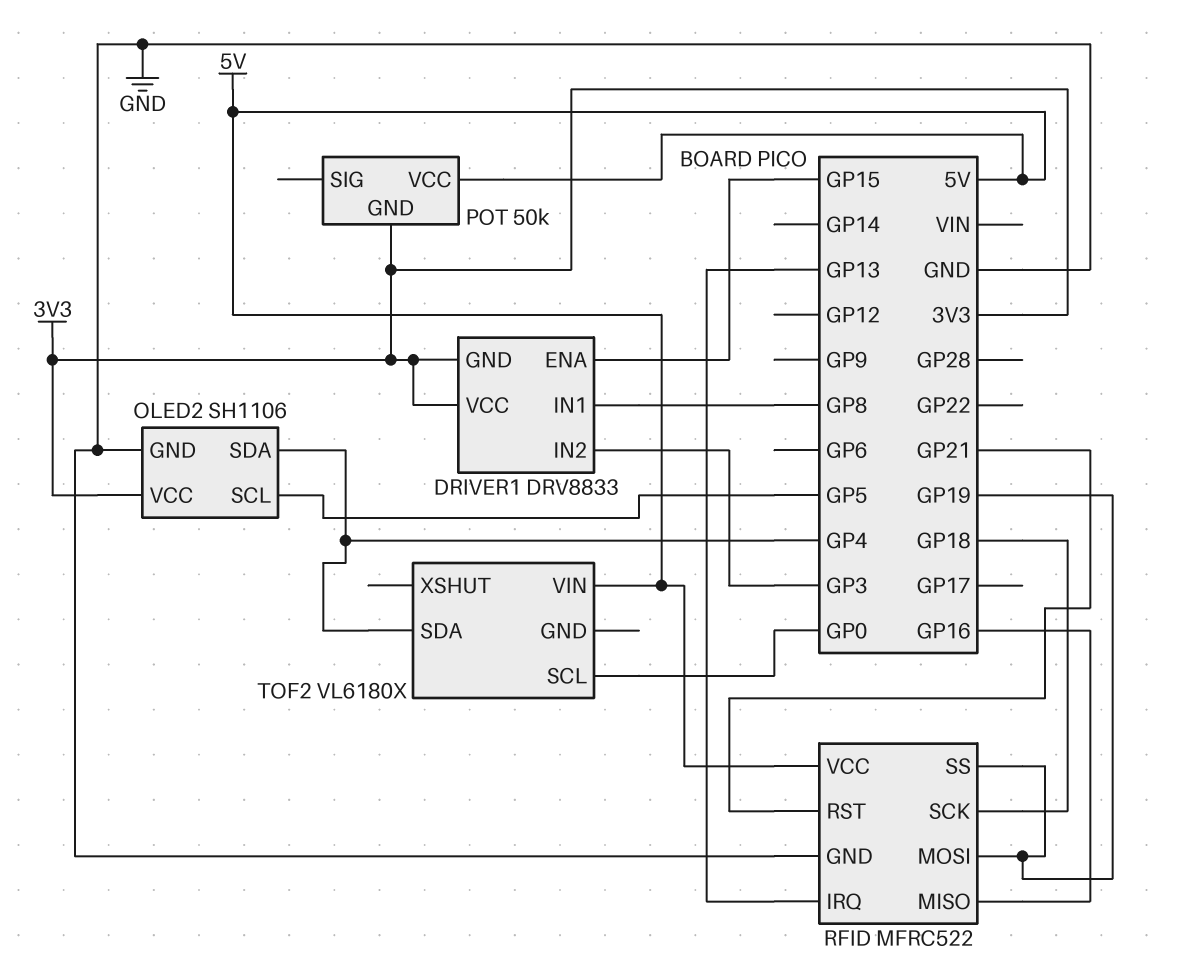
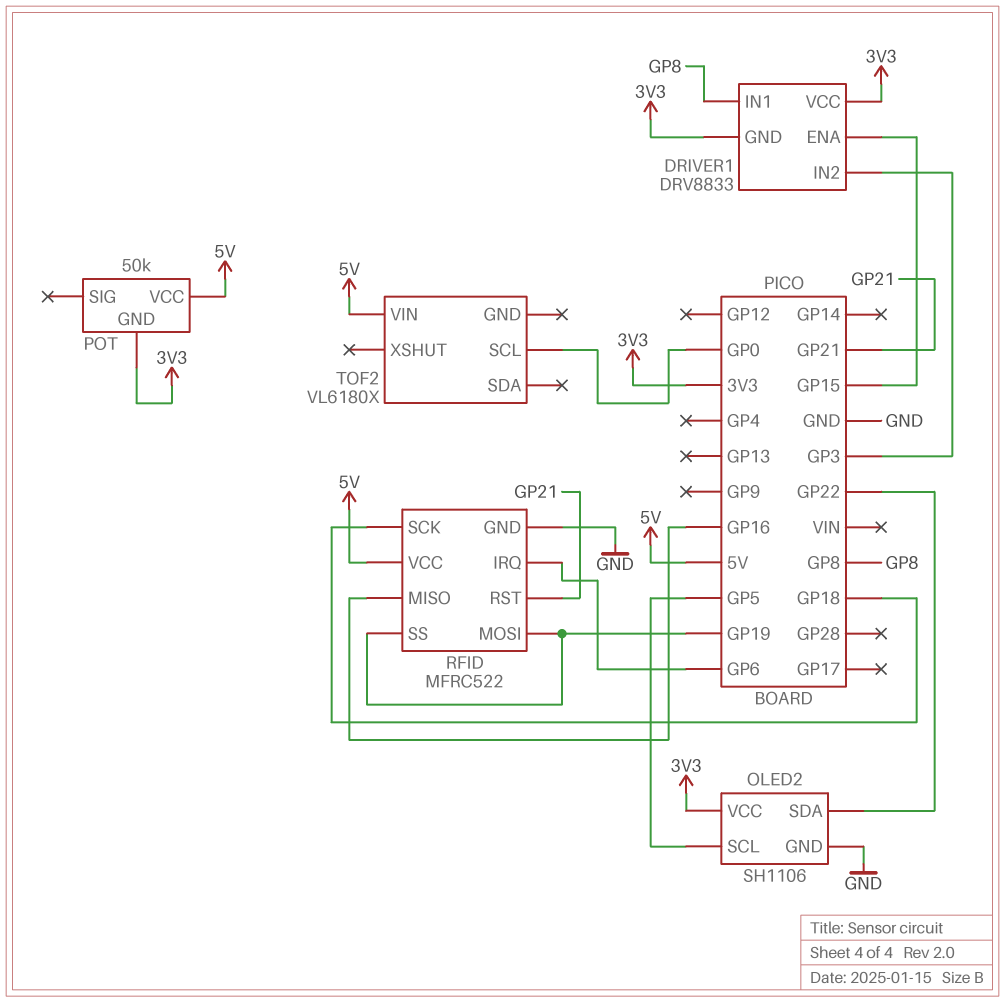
OLED2 pin SDA: GP4 -> GP22
RFID pin IRQ: GP13 -> GP6
TOF2 pin SDA: GP4 -> none

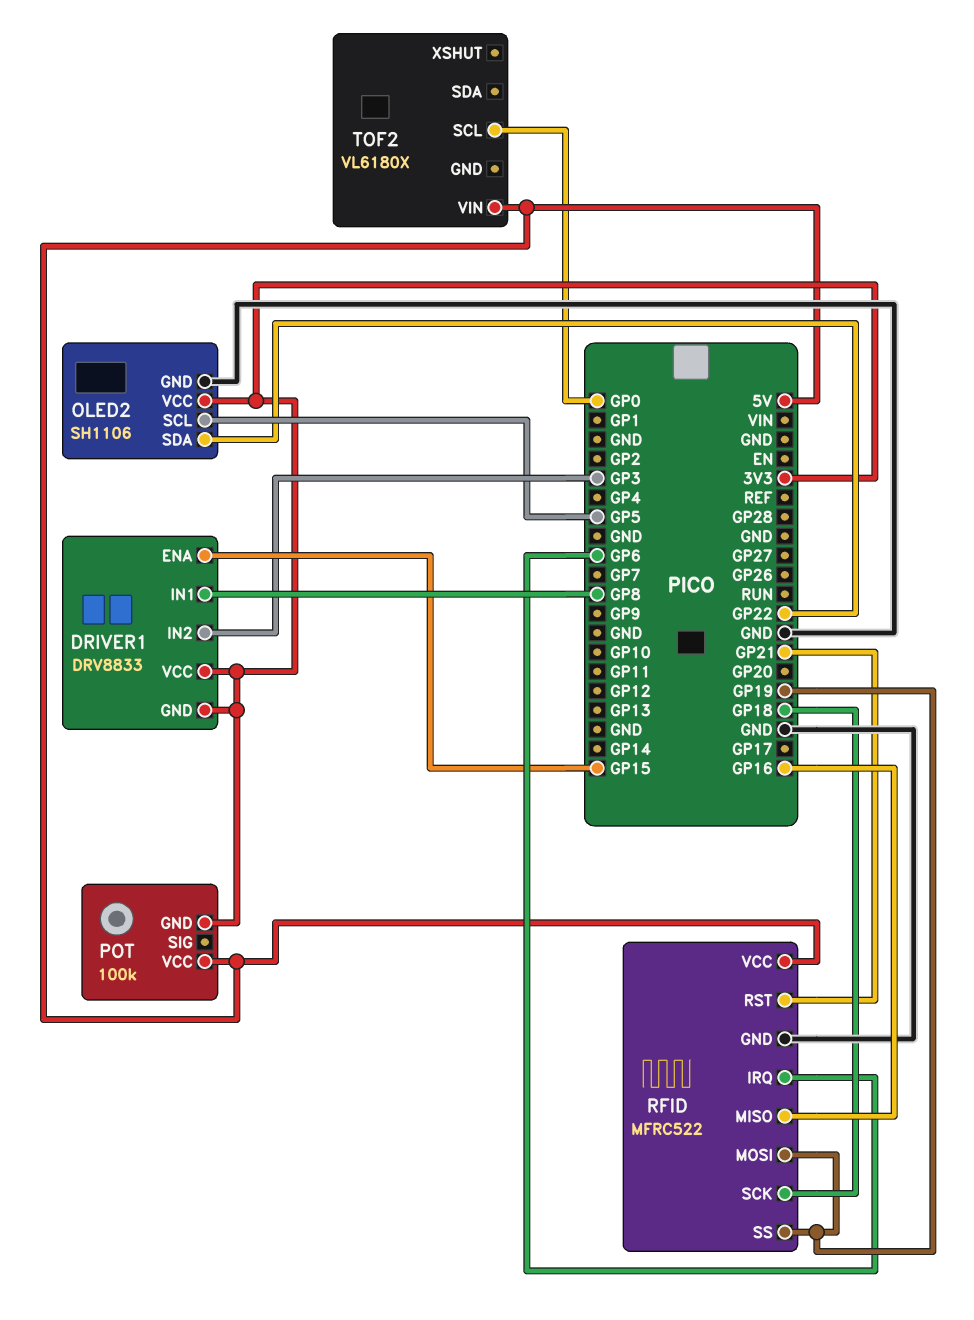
POT: 50k -> 100k

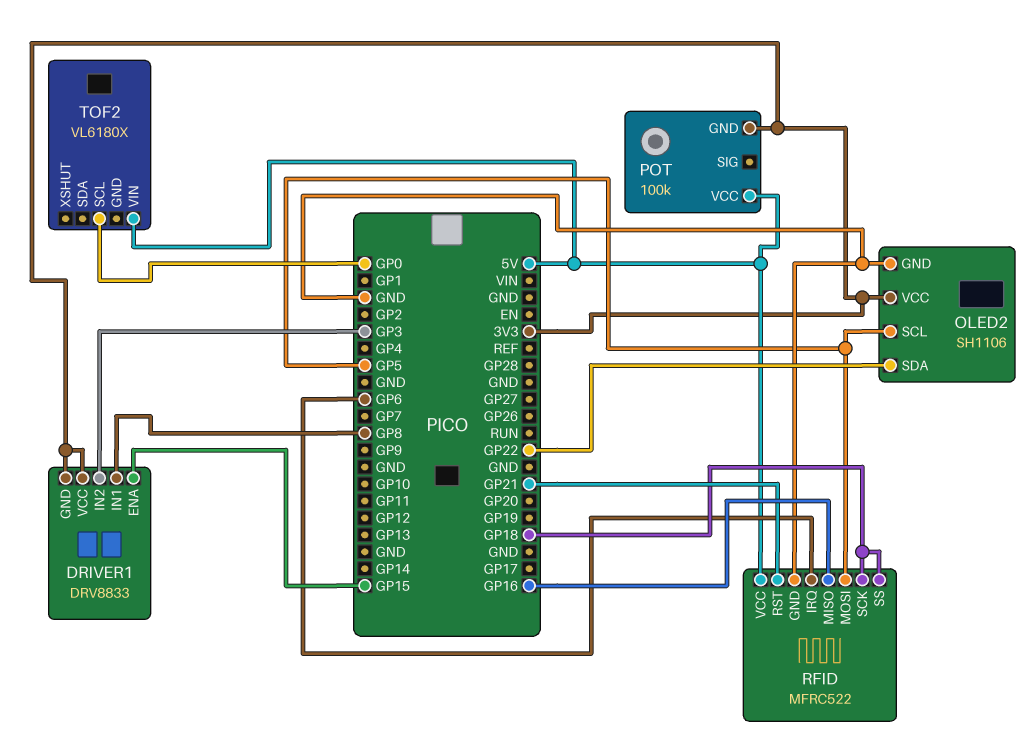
RFID pin MOSI: GP19 -> GP5
RFID pin SS: GP19 -> GP18

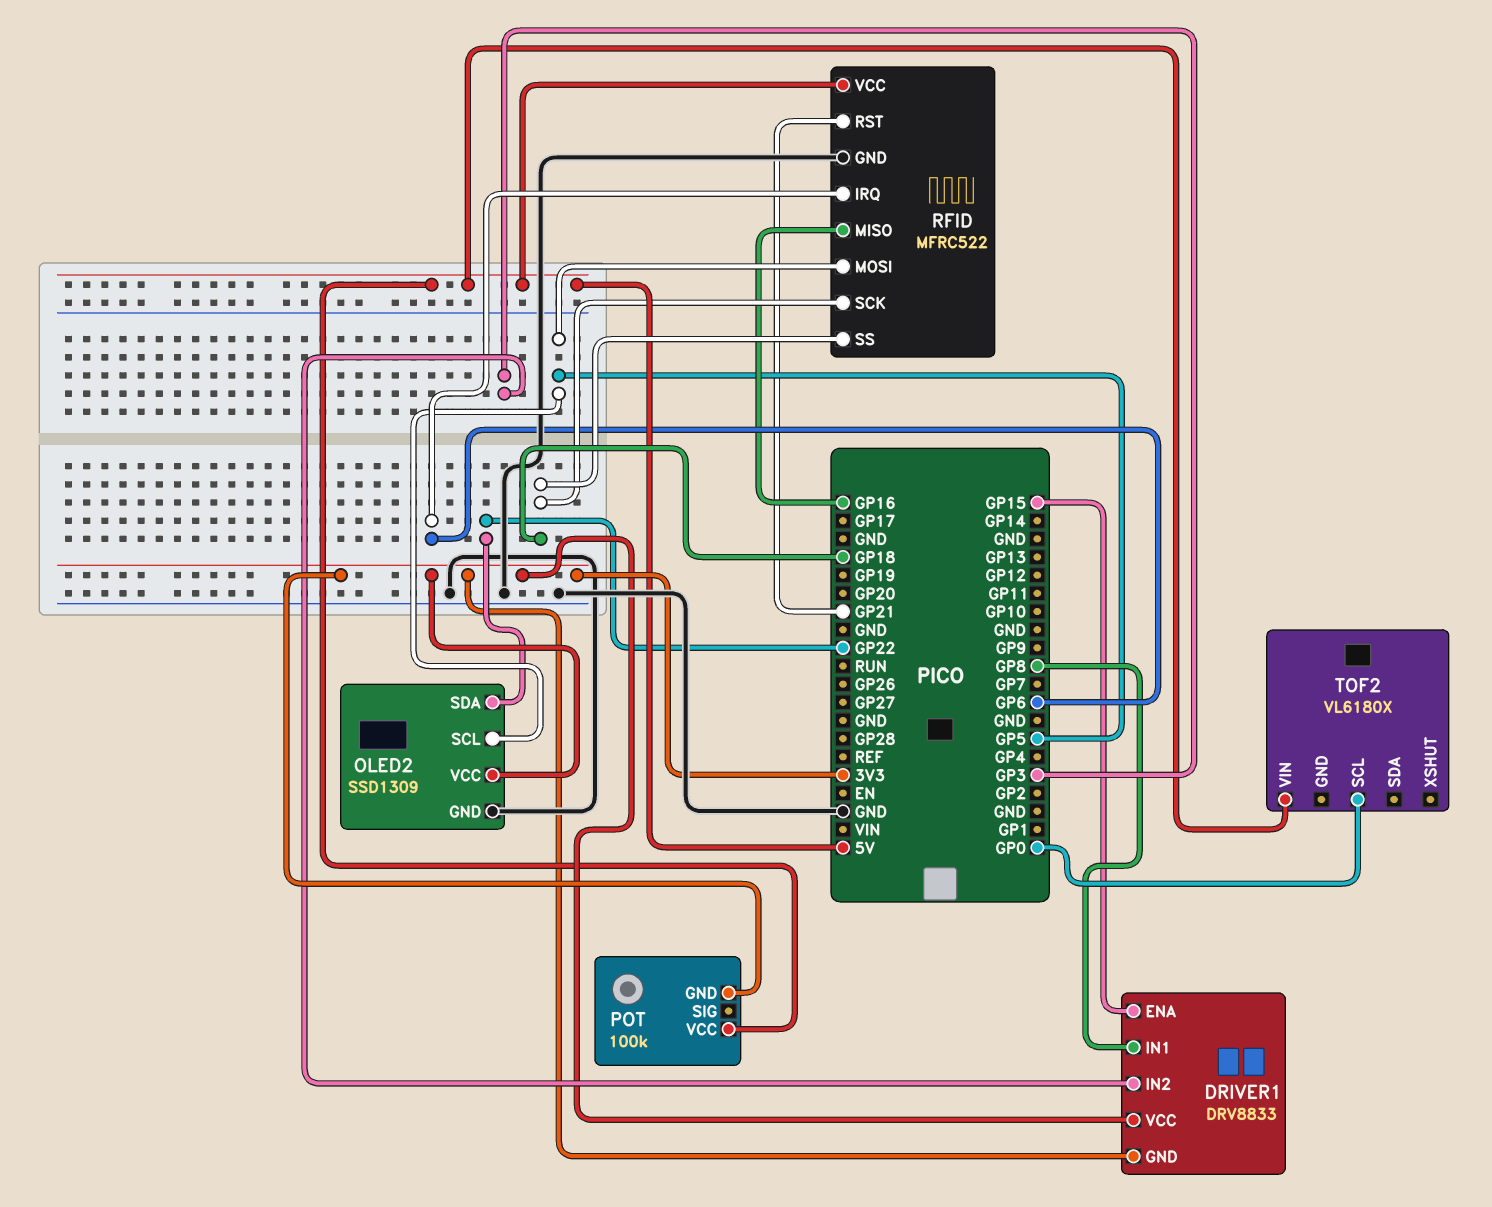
OLED2: SH1106 -> SSD1309

